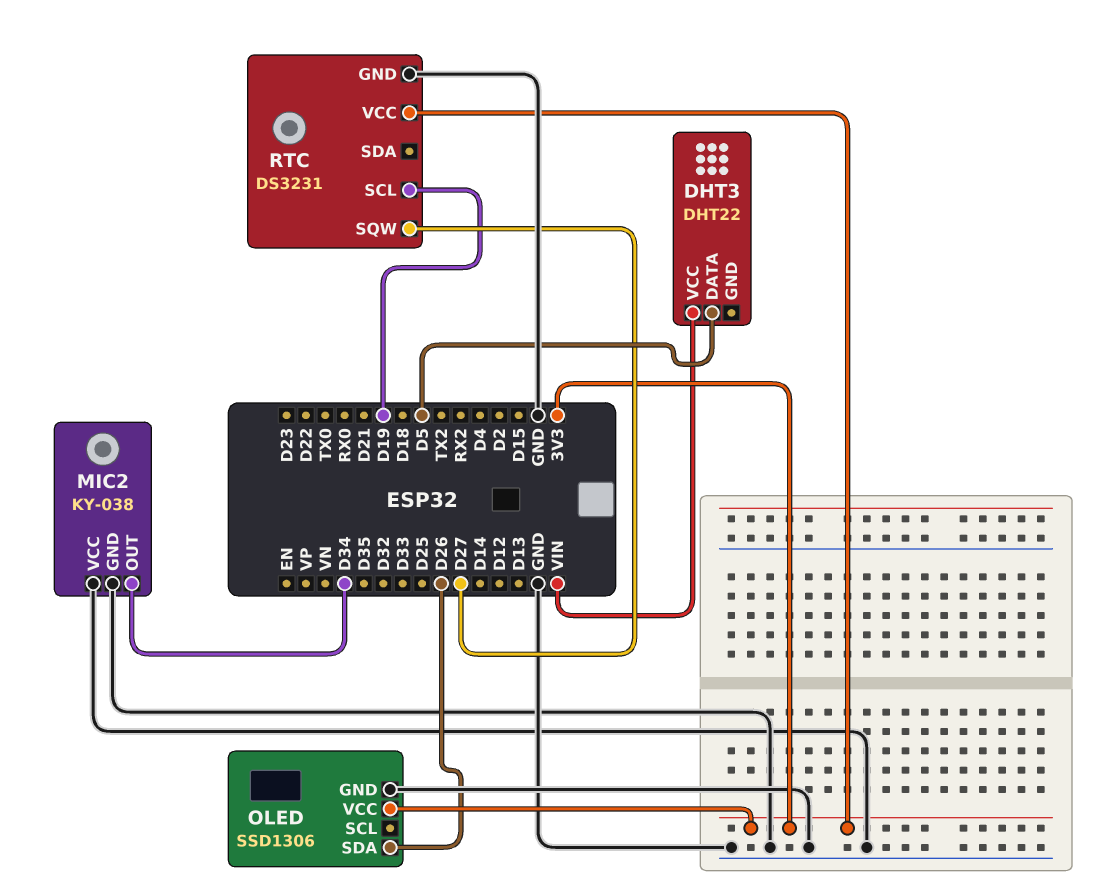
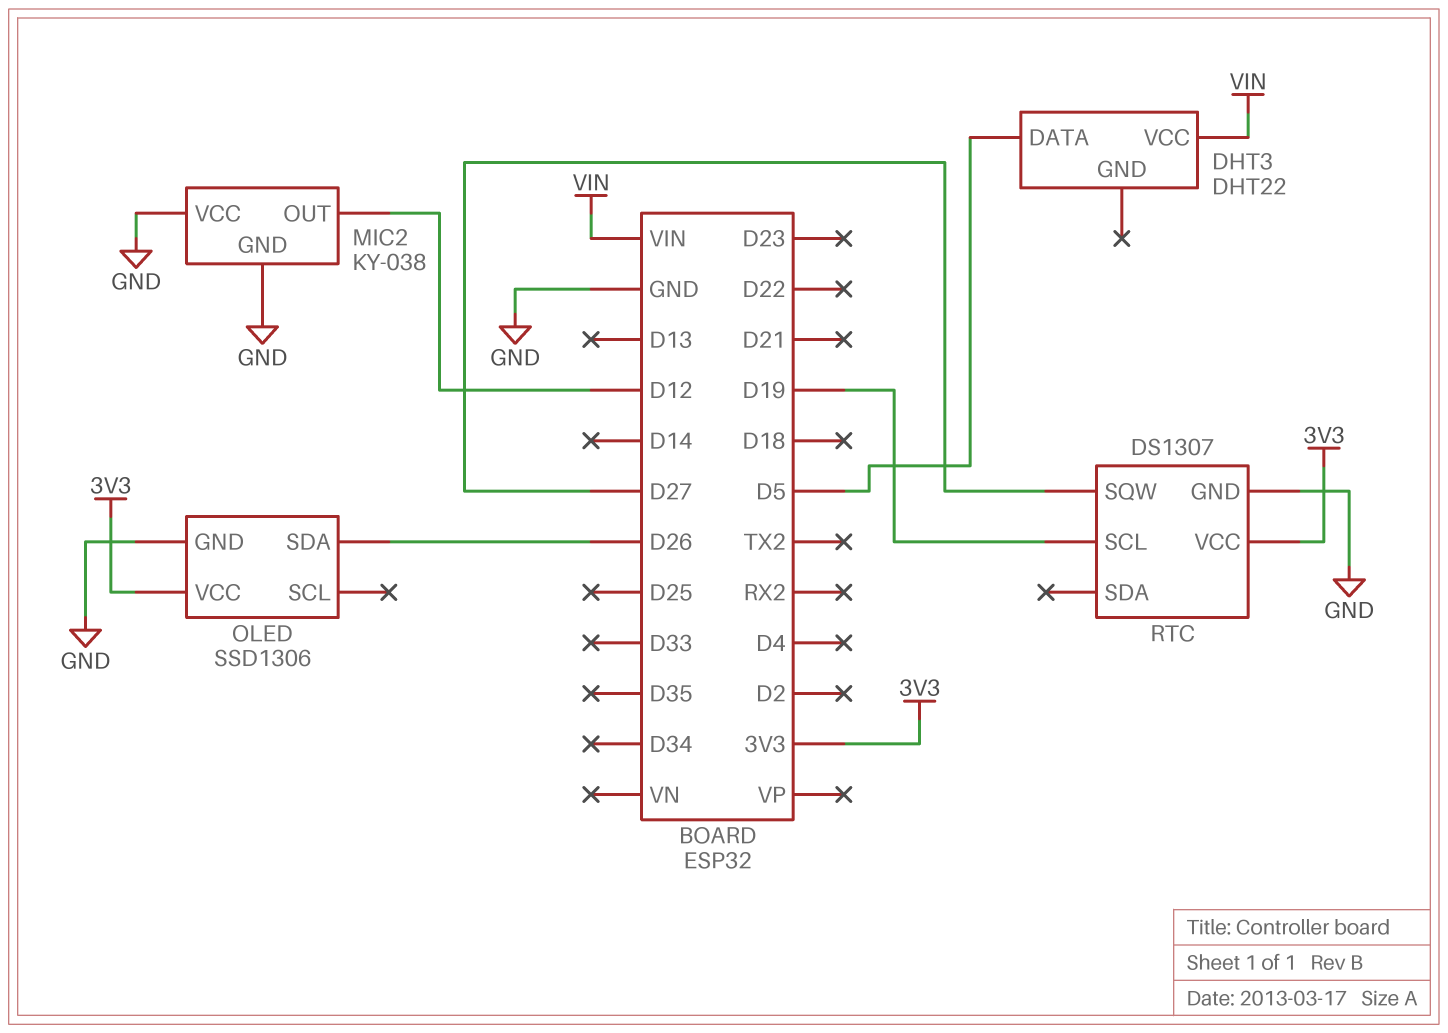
MIC2 pin OUT: D34 -> D12
RTC: DS3231 -> DS1307

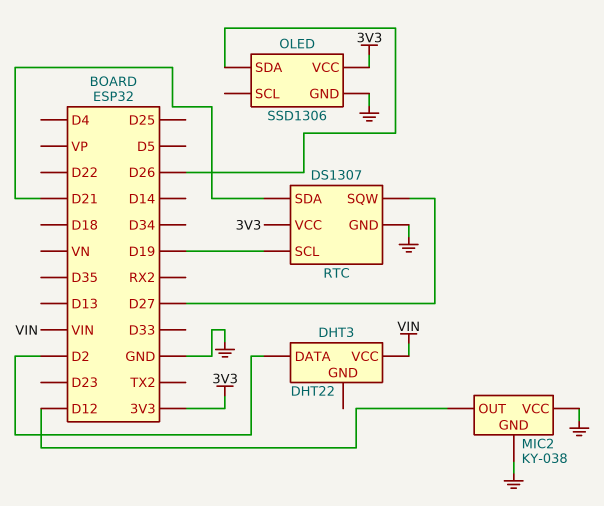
DHT3 pin DATA: D5 -> D2
RTC pin SDA: none -> D21

